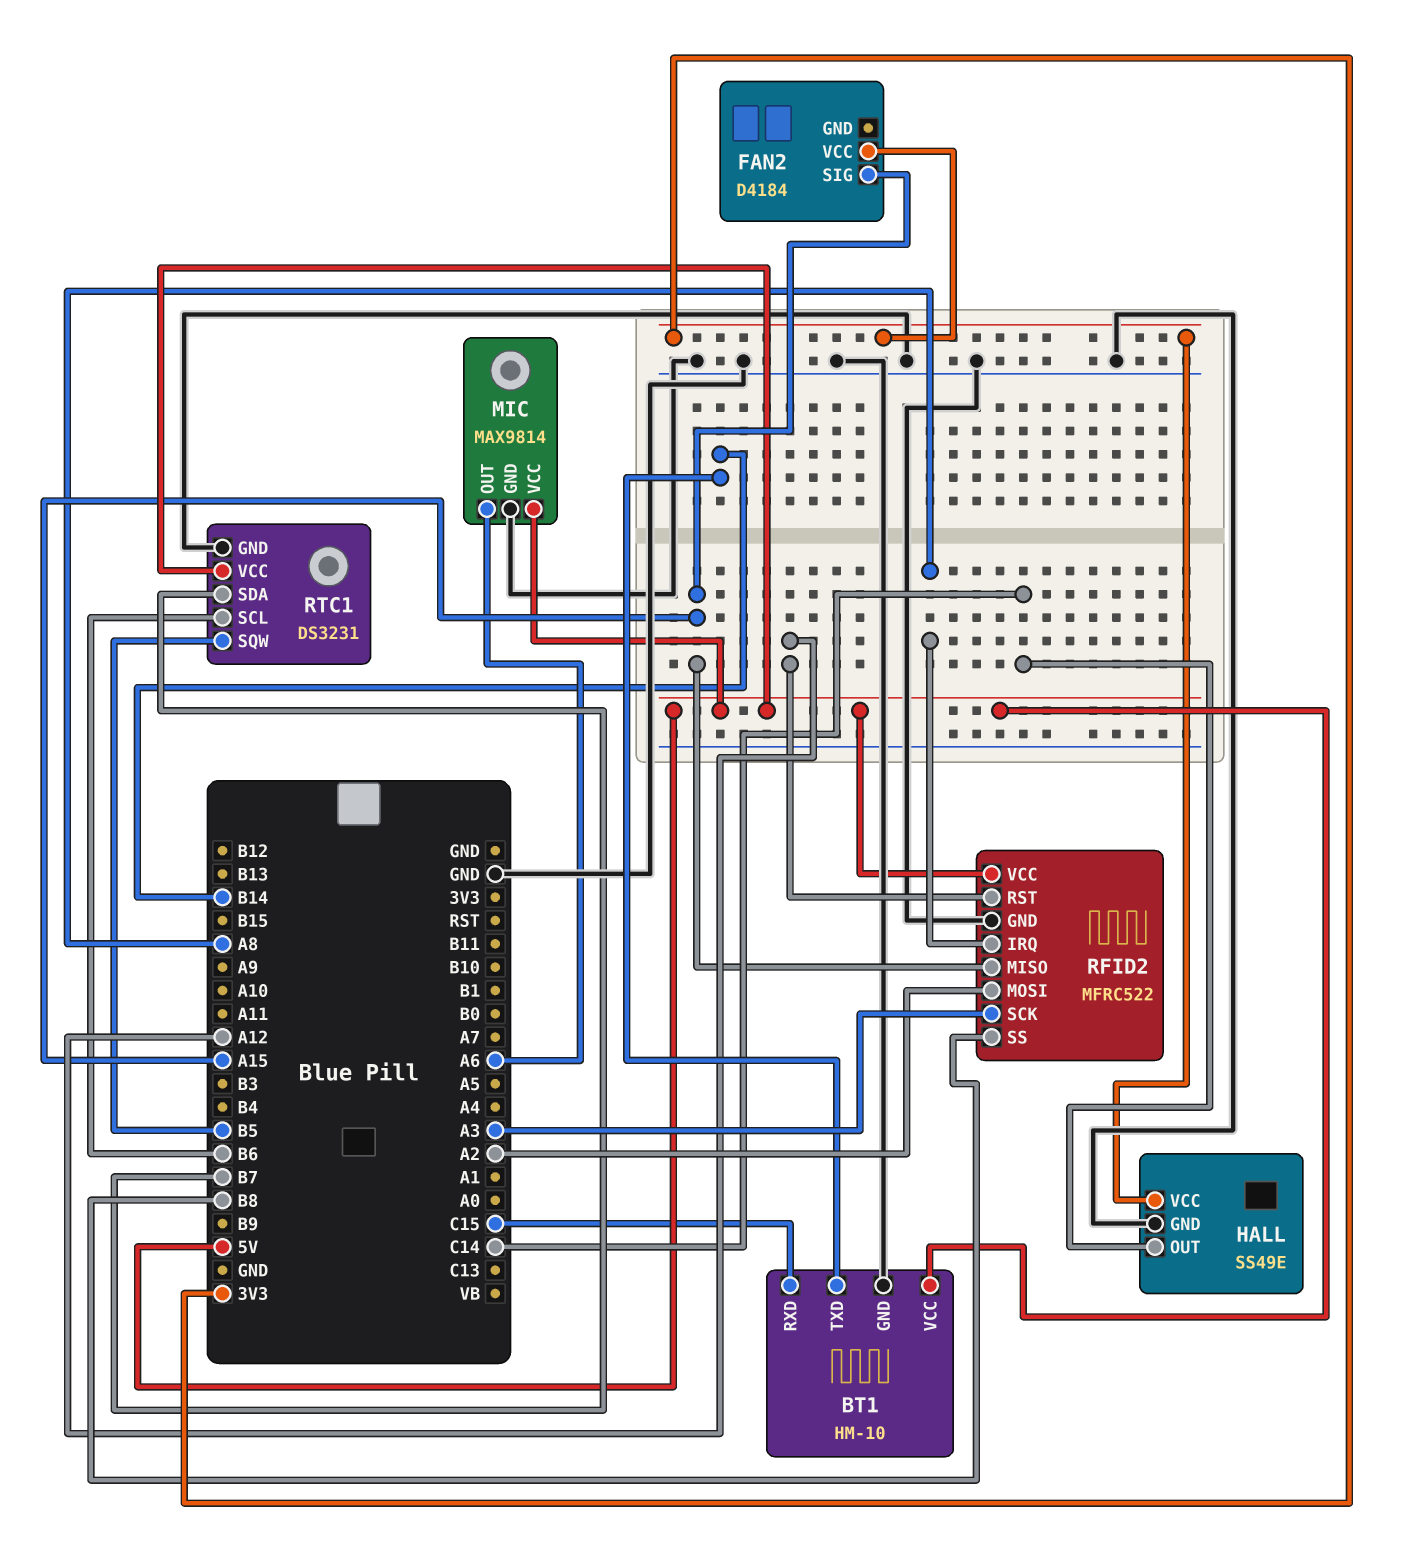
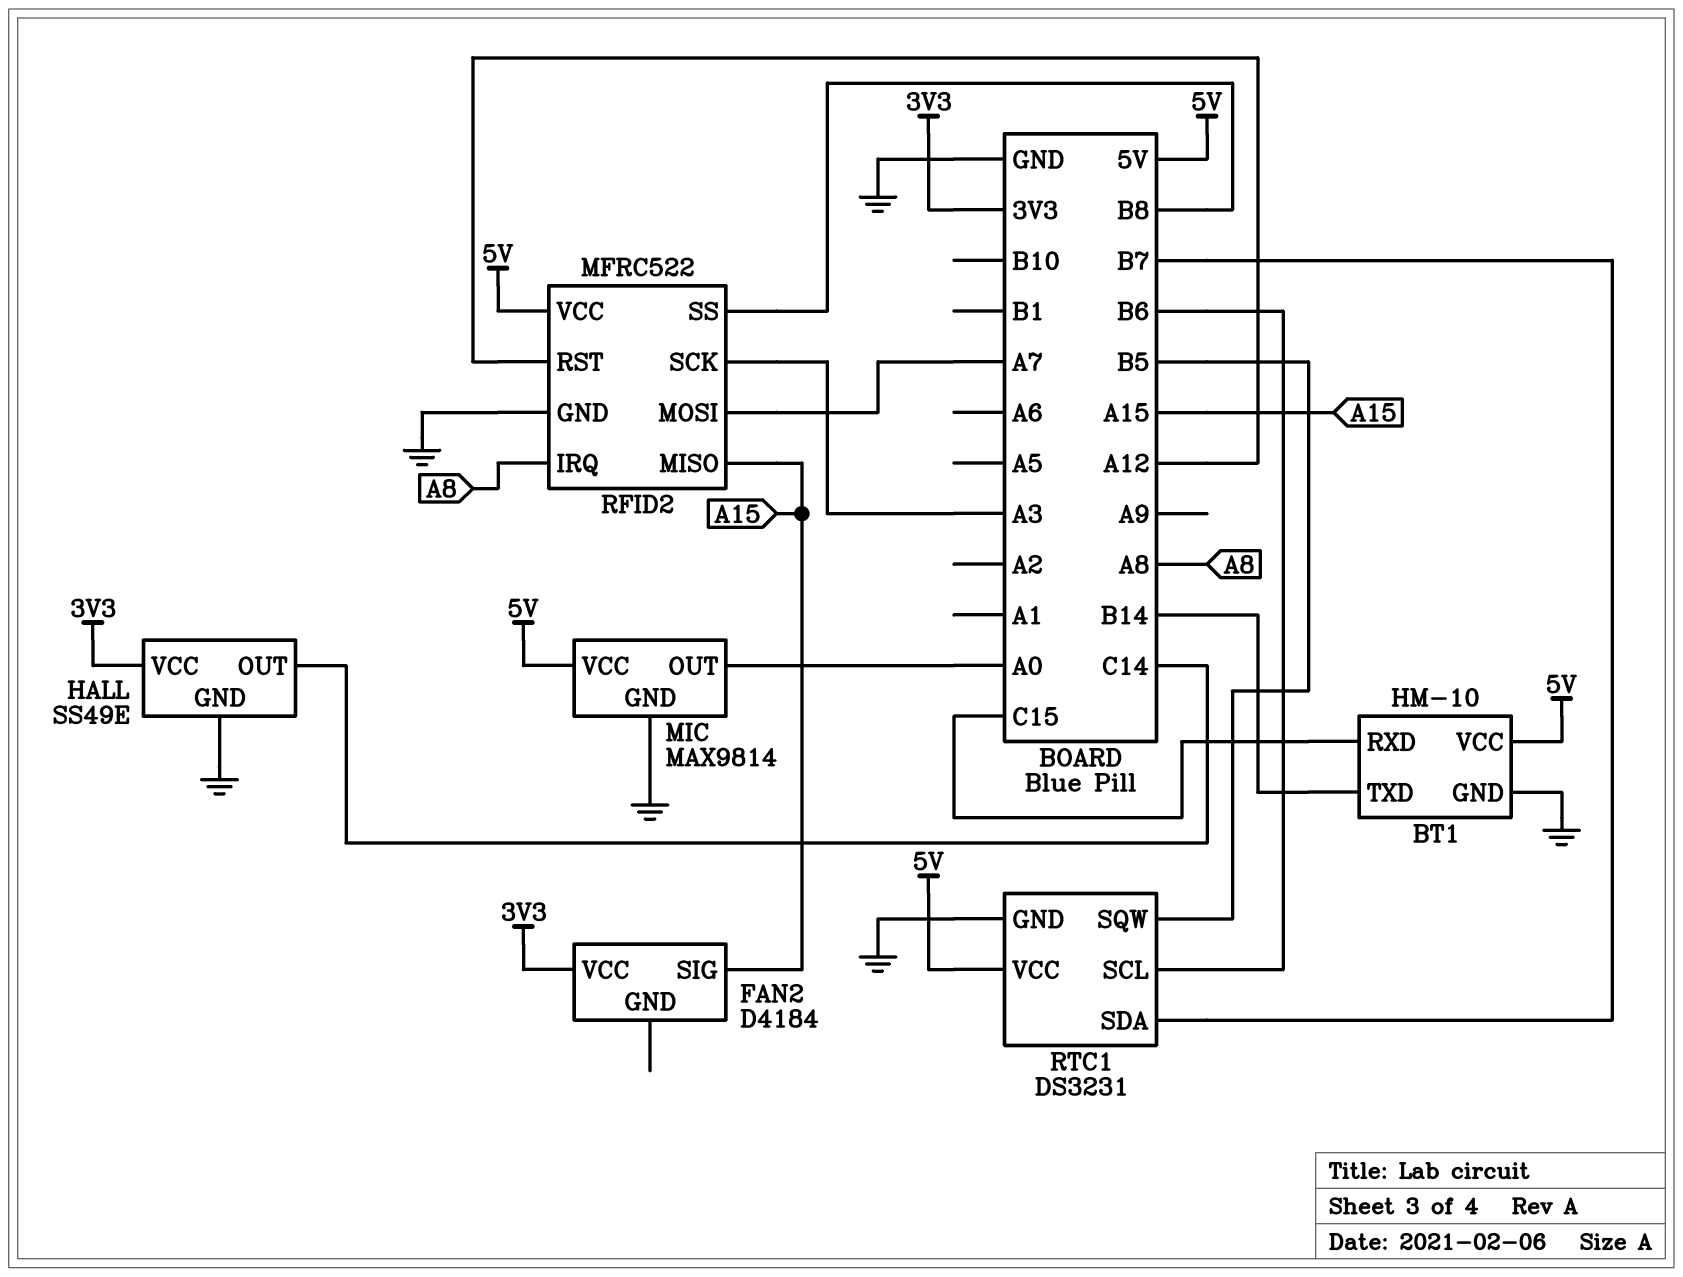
MIC pin OUT: A6 -> A0
RFID2 pin MOSI: A2 -> A7

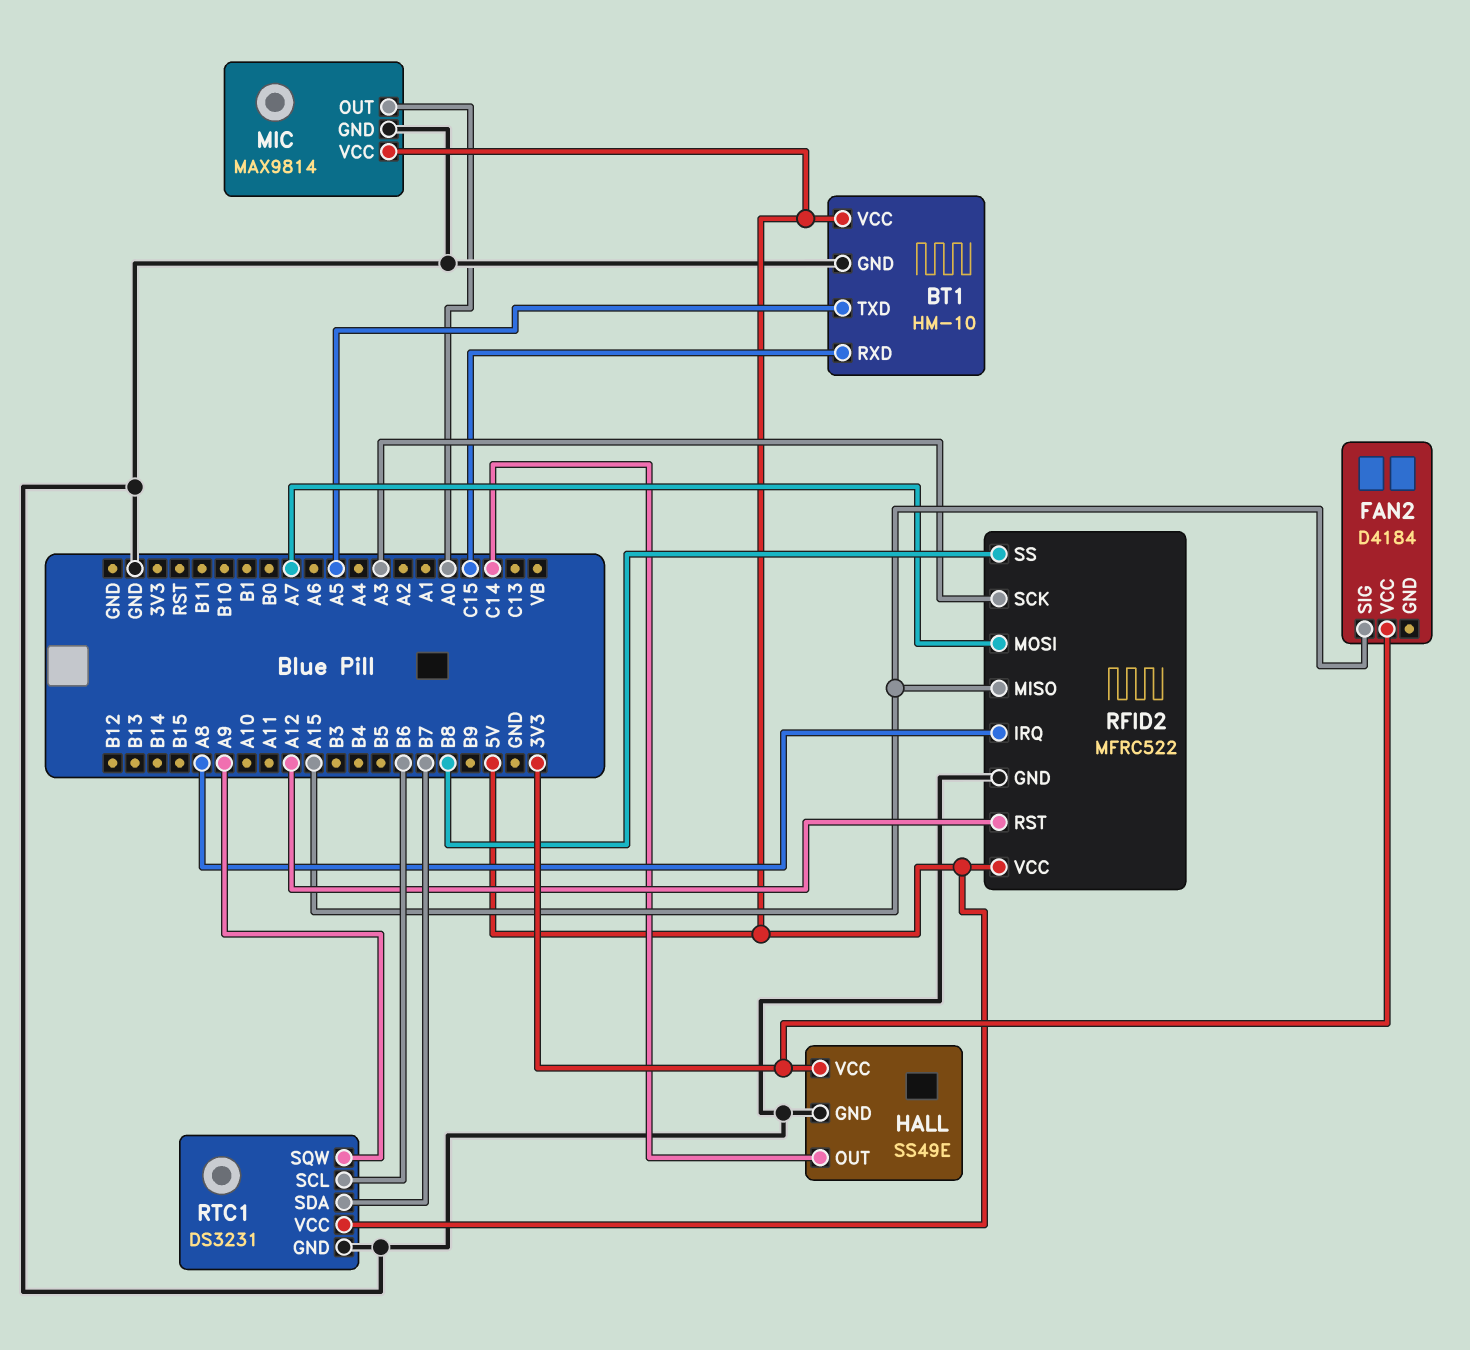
BT1 pin TXD: B14 -> A5
RTC1 pin SQW: B5 -> A9

